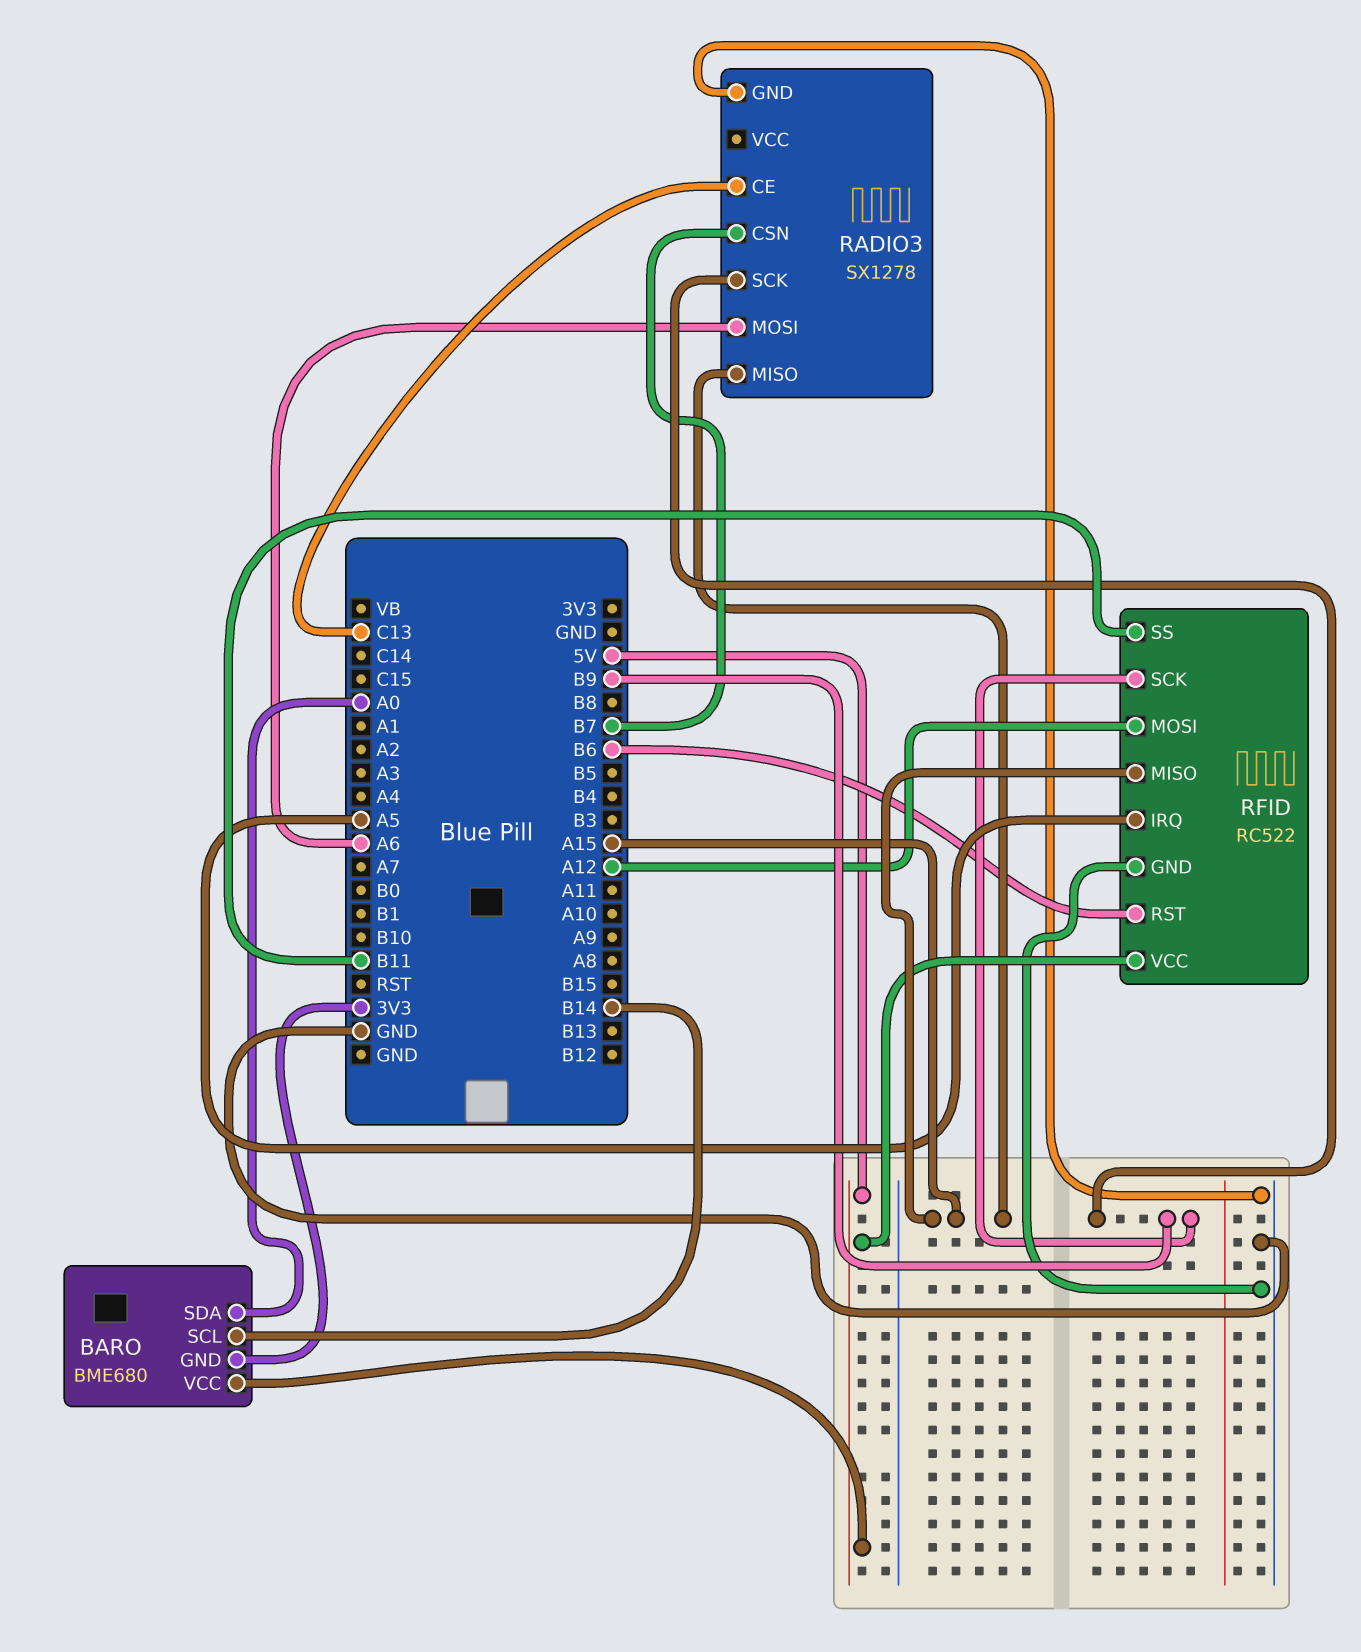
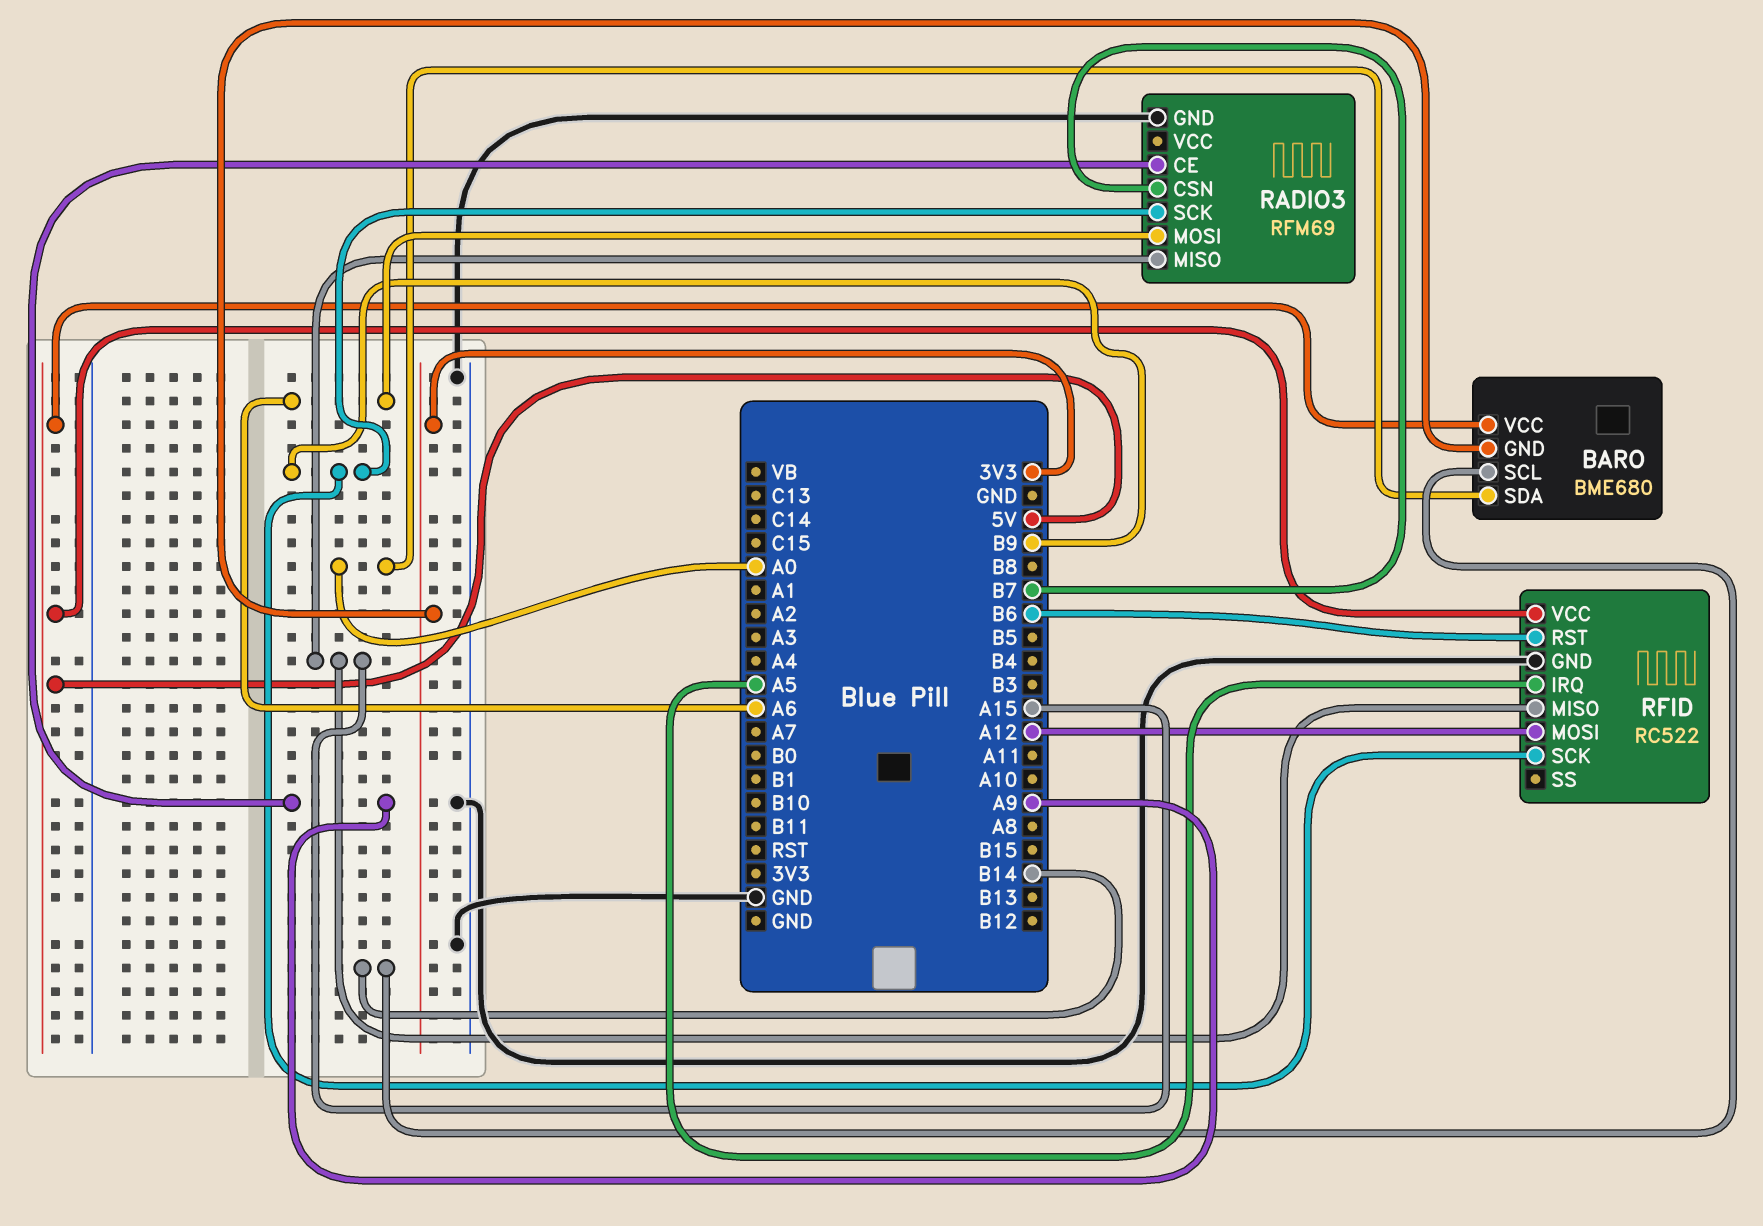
RADIO3: SX1278 -> RFM69
RADIO3 pin CE: C13 -> A9
RFID pin SS: B11 -> none

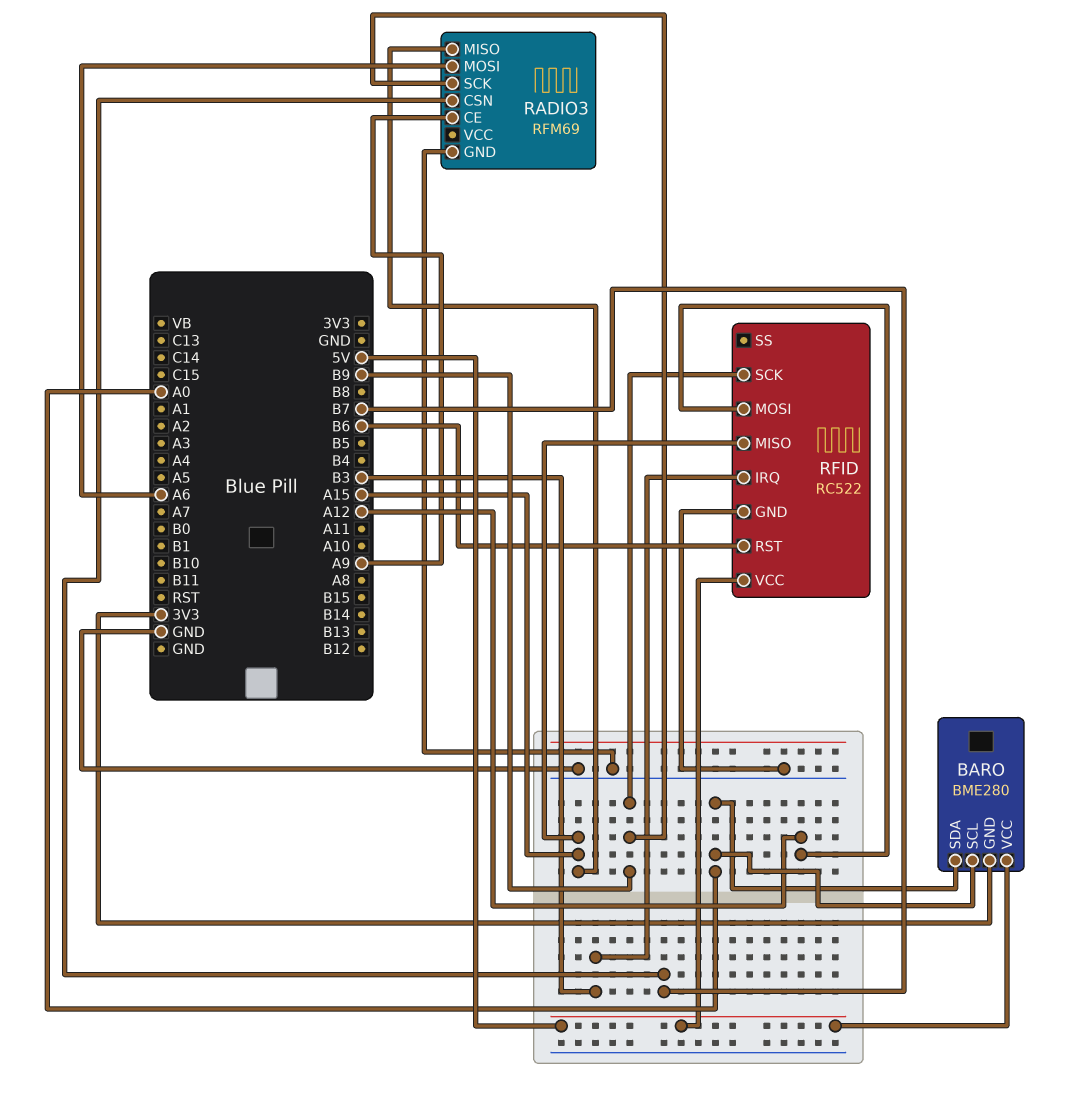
BARO: BME680 -> BME280
BARO pin SCL: B14 -> A0
RFID pin IRQ: A5 -> B3

